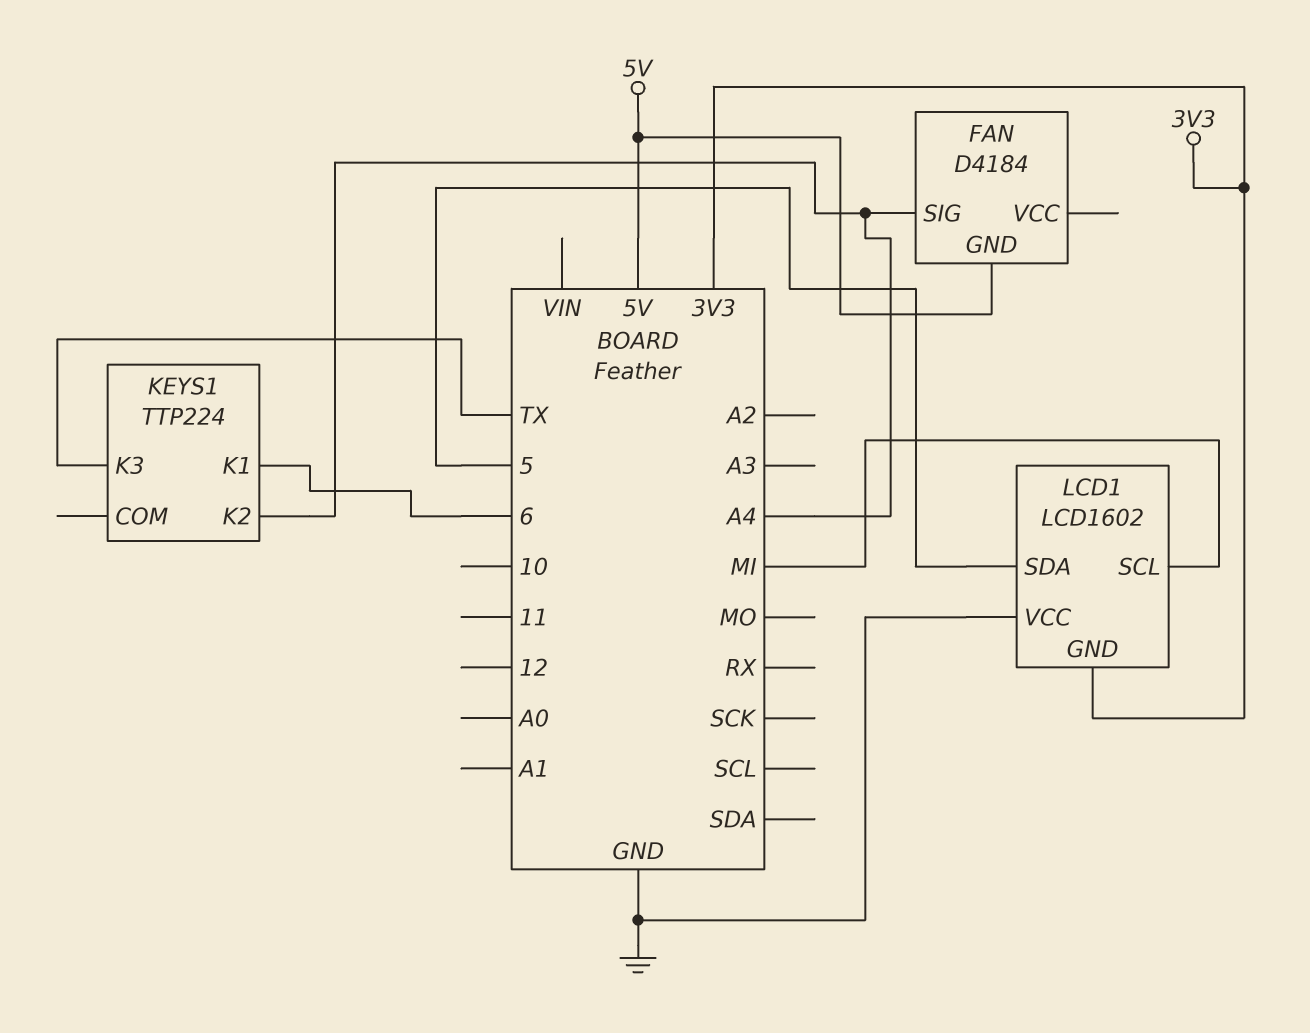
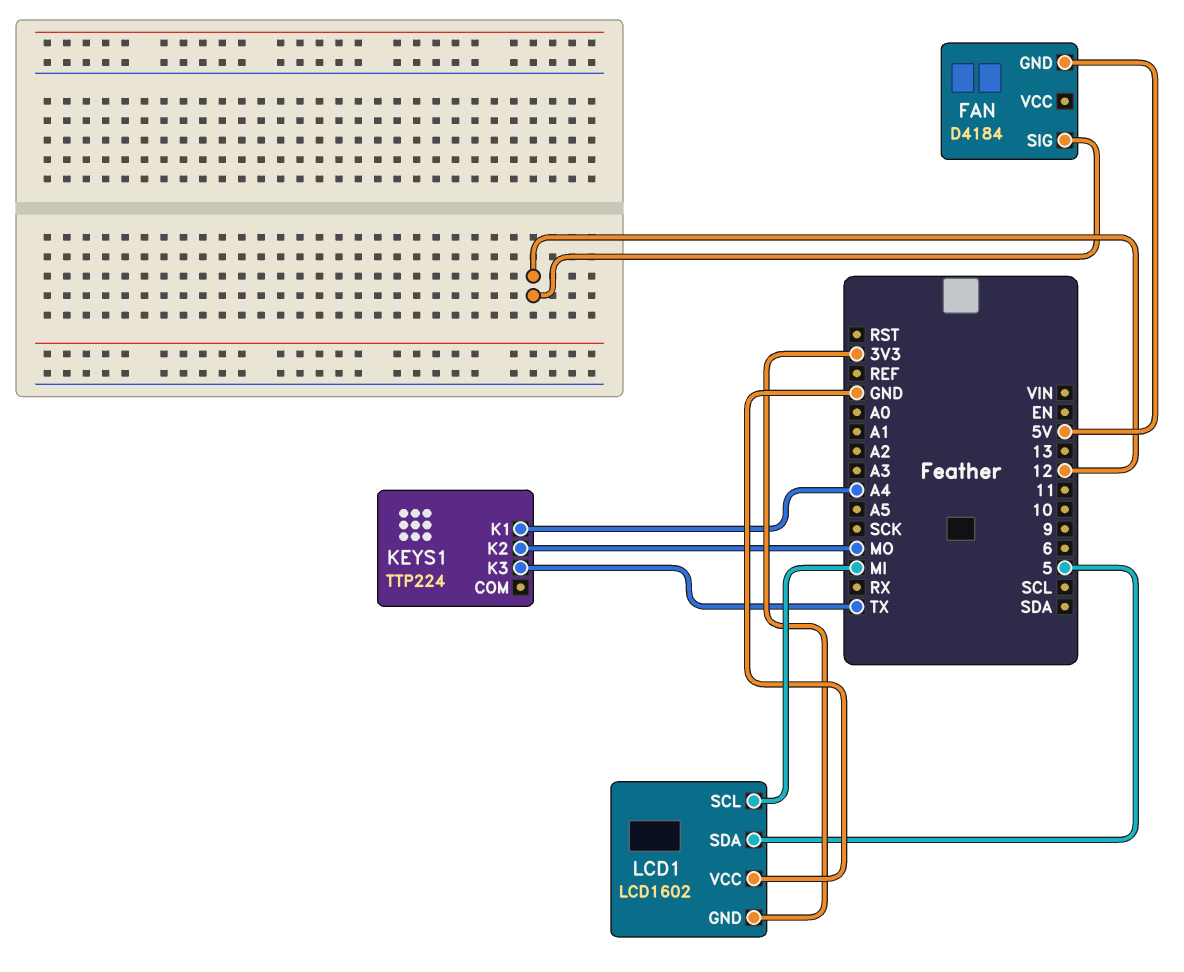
FAN pin SIG: A4 -> 12
KEYS1 pin K1: 6 -> A4
KEYS1 pin K2: A4 -> MO

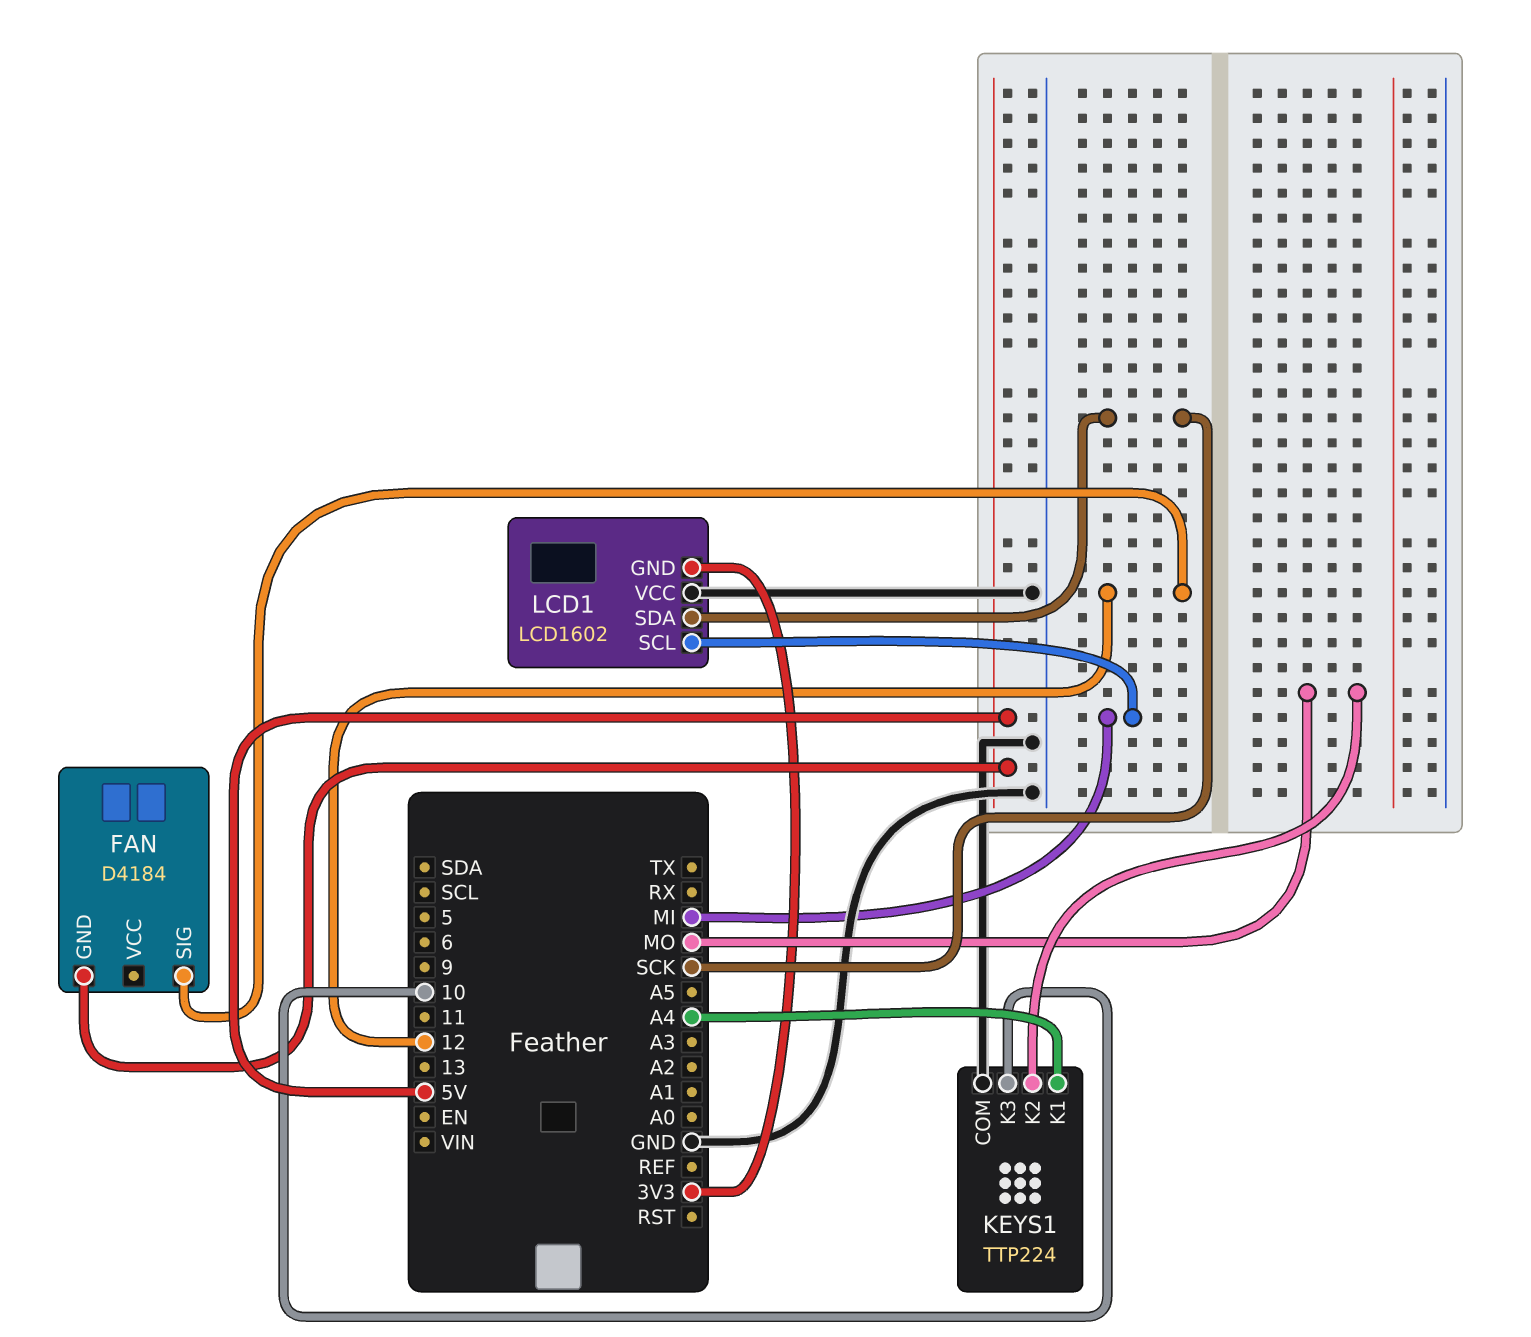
KEYS1 pin COM: none -> GND
KEYS1 pin K3: TX -> 10
LCD1 pin SDA: 5 -> SCK

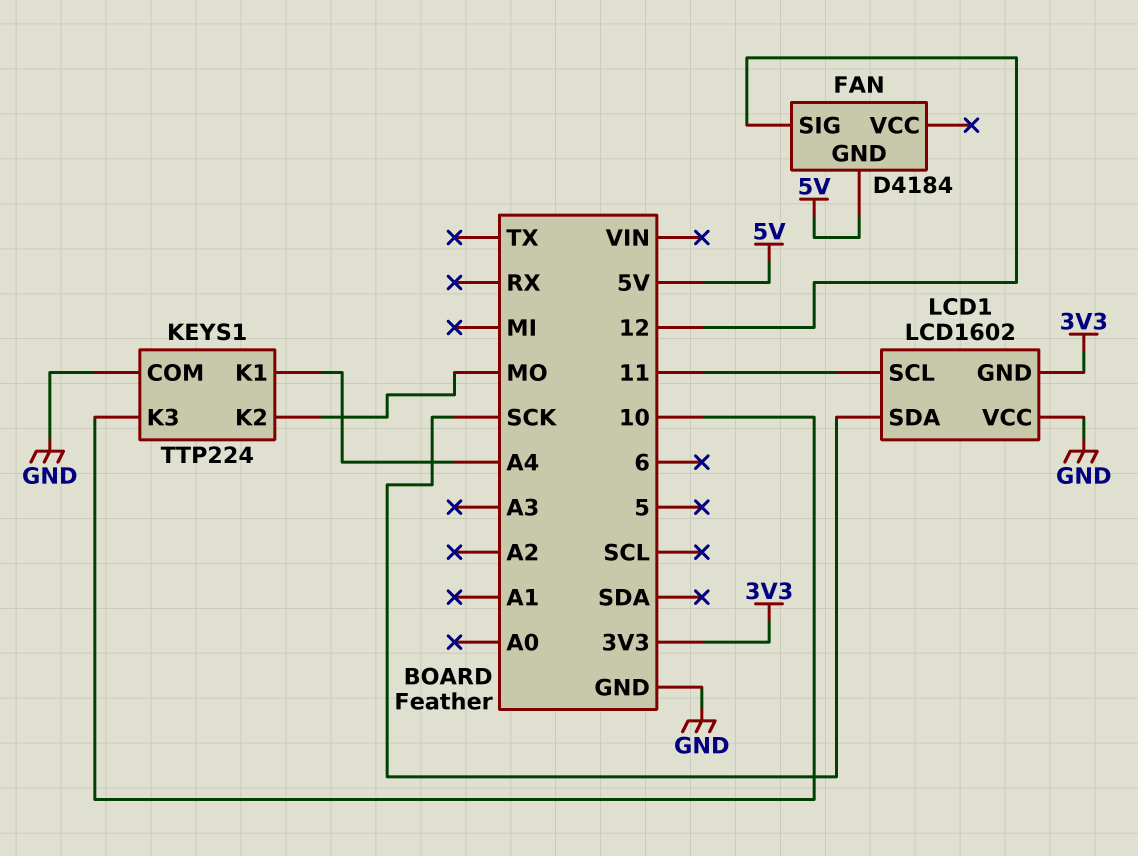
LCD1 pin SCL: MI -> 11

